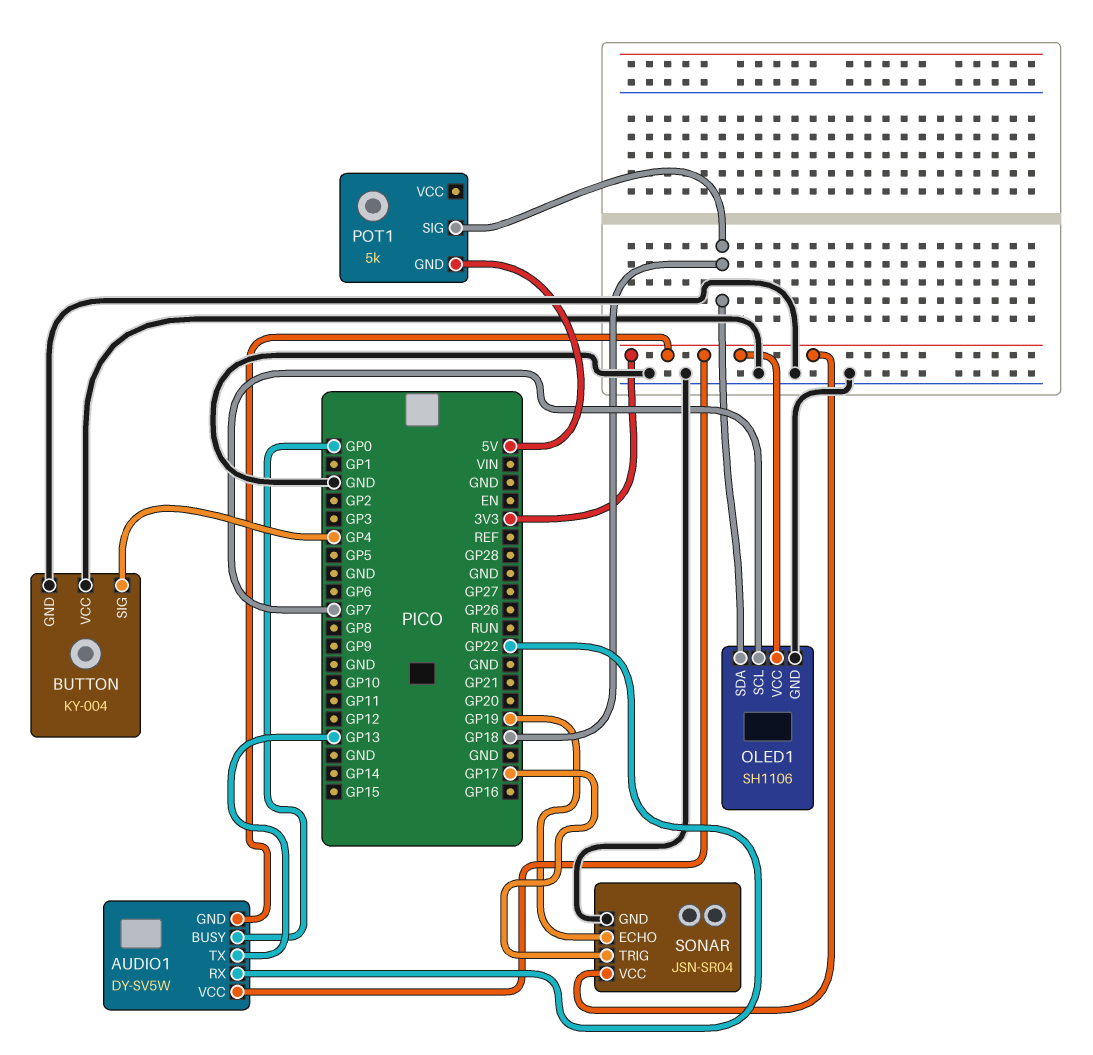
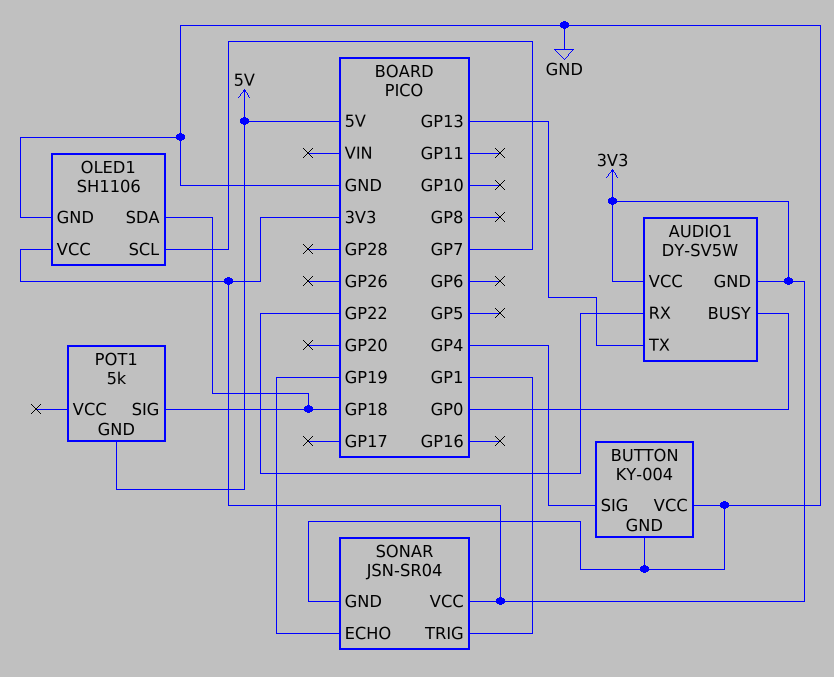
SONAR pin TRIG: GP17 -> GP1

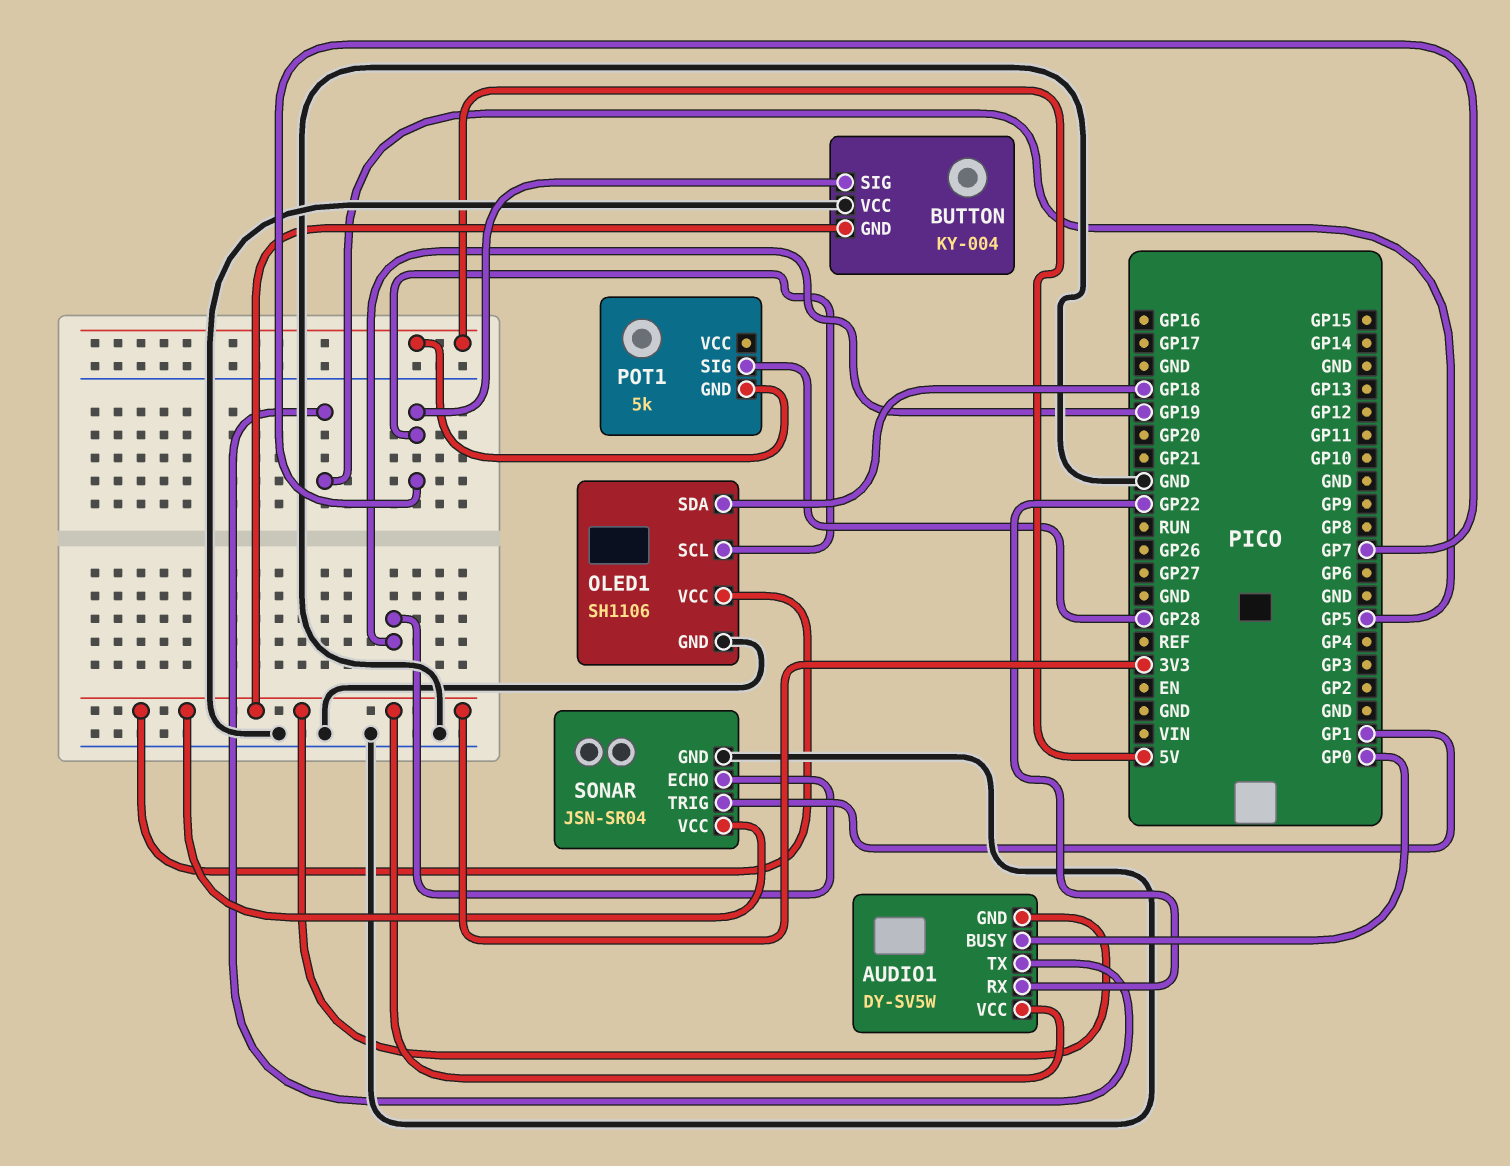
AUDIO1 pin TX: GP13 -> GP5
BUTTON pin GND: GND -> 3V3
BUTTON pin SIG: GP4 -> GP7
POT1 pin SIG: GP18 -> GP28

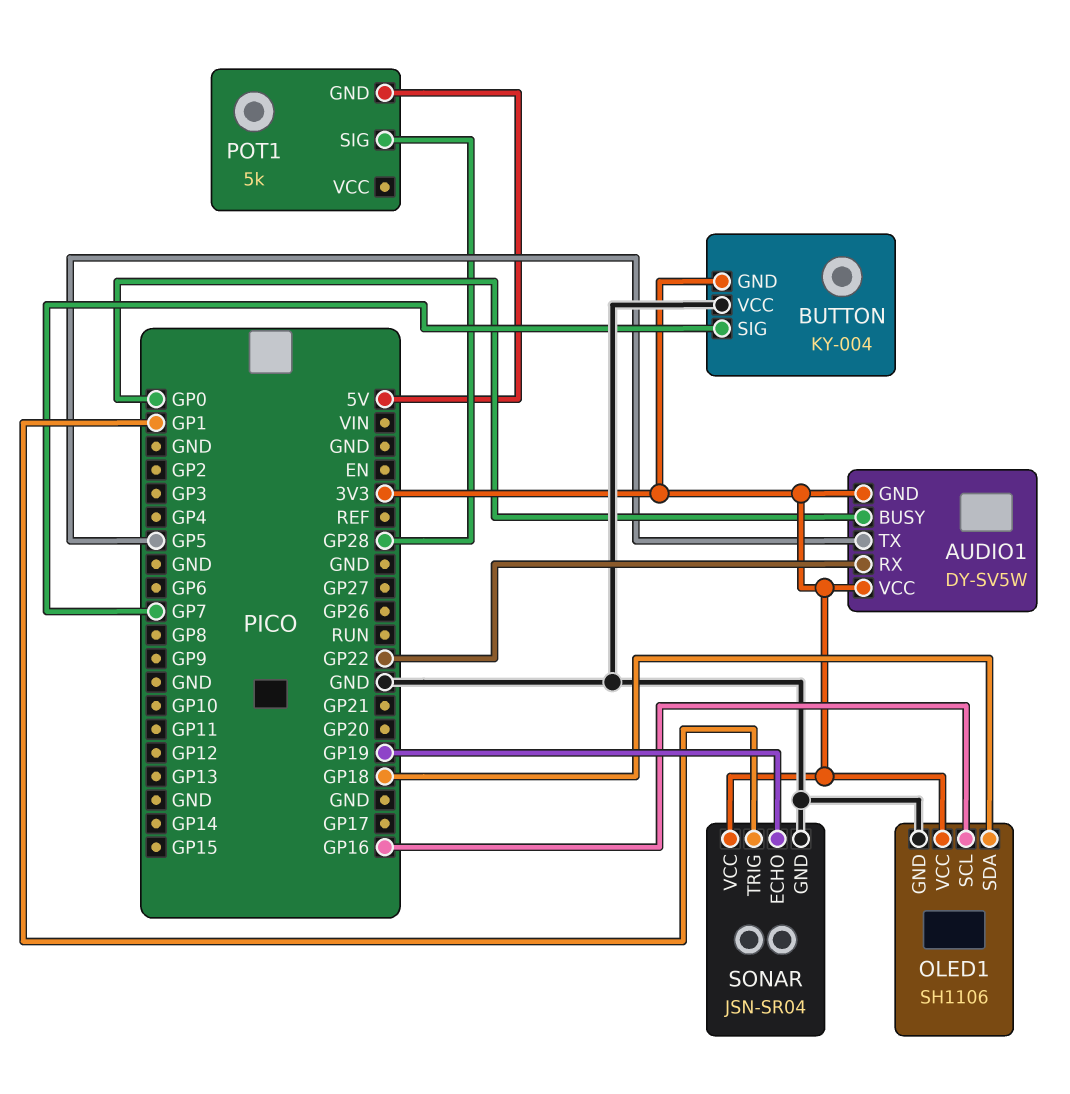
OLED1 pin SCL: GP7 -> GP16

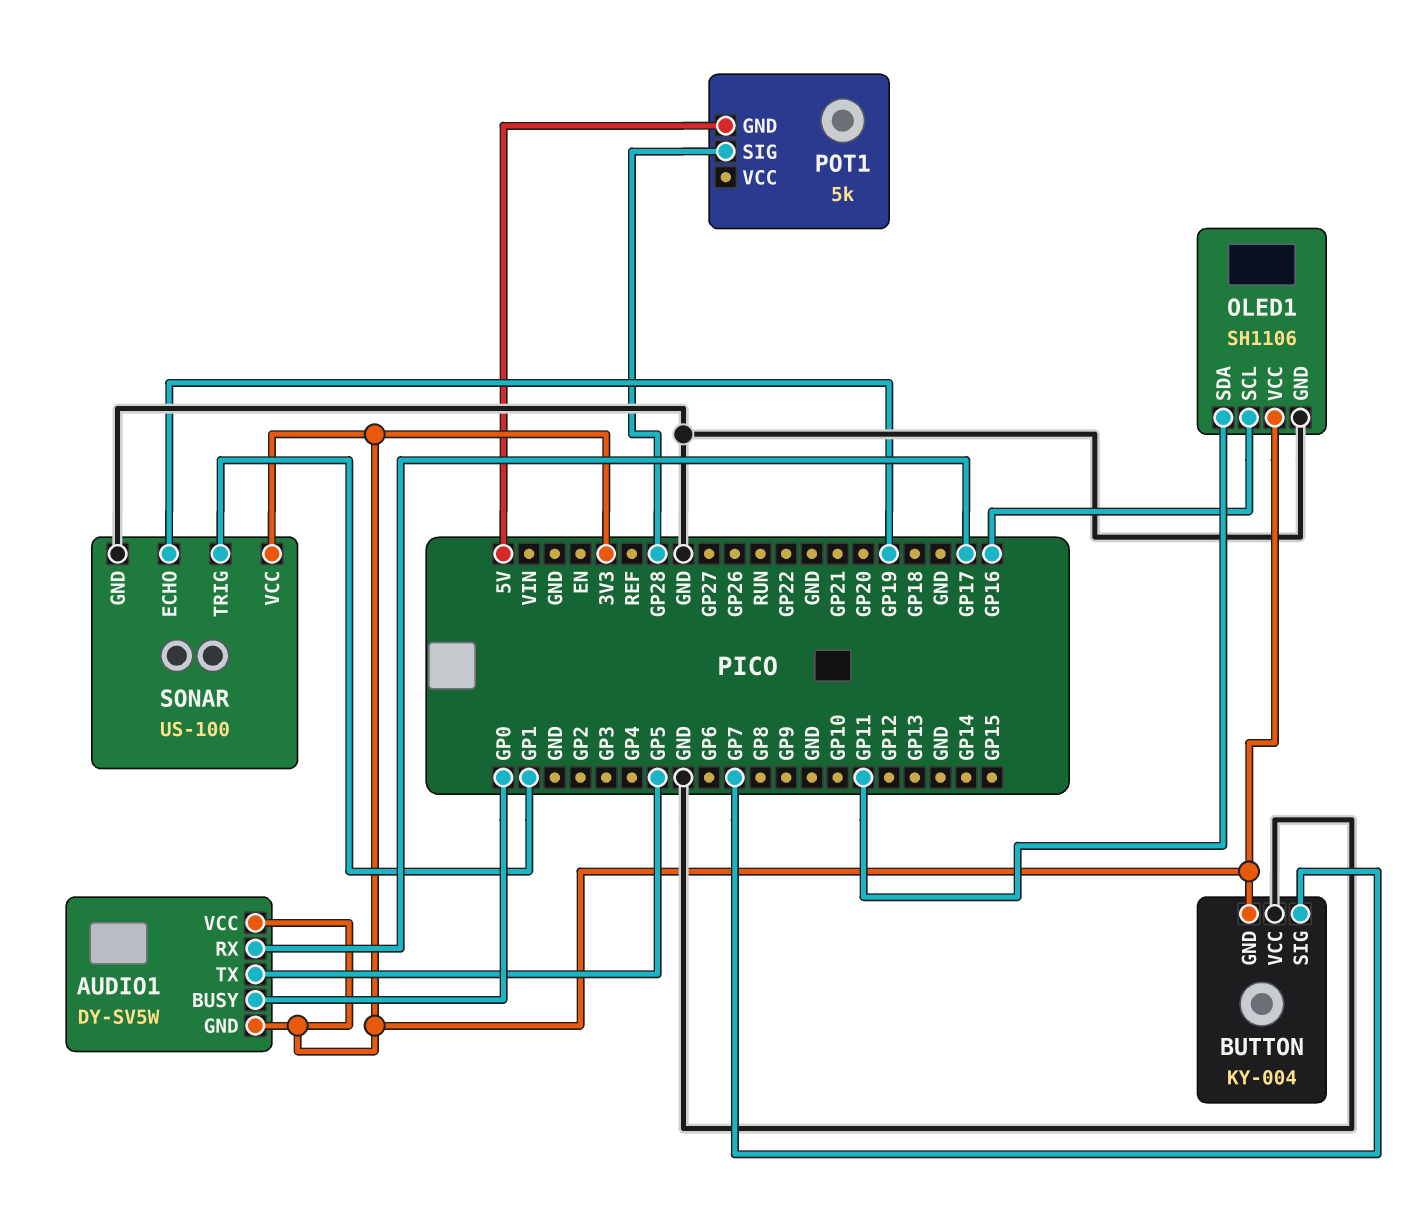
AUDIO1 pin RX: GP22 -> GP17
OLED1 pin SDA: GP18 -> GP11
SONAR: JSN-SR04 -> US-100

